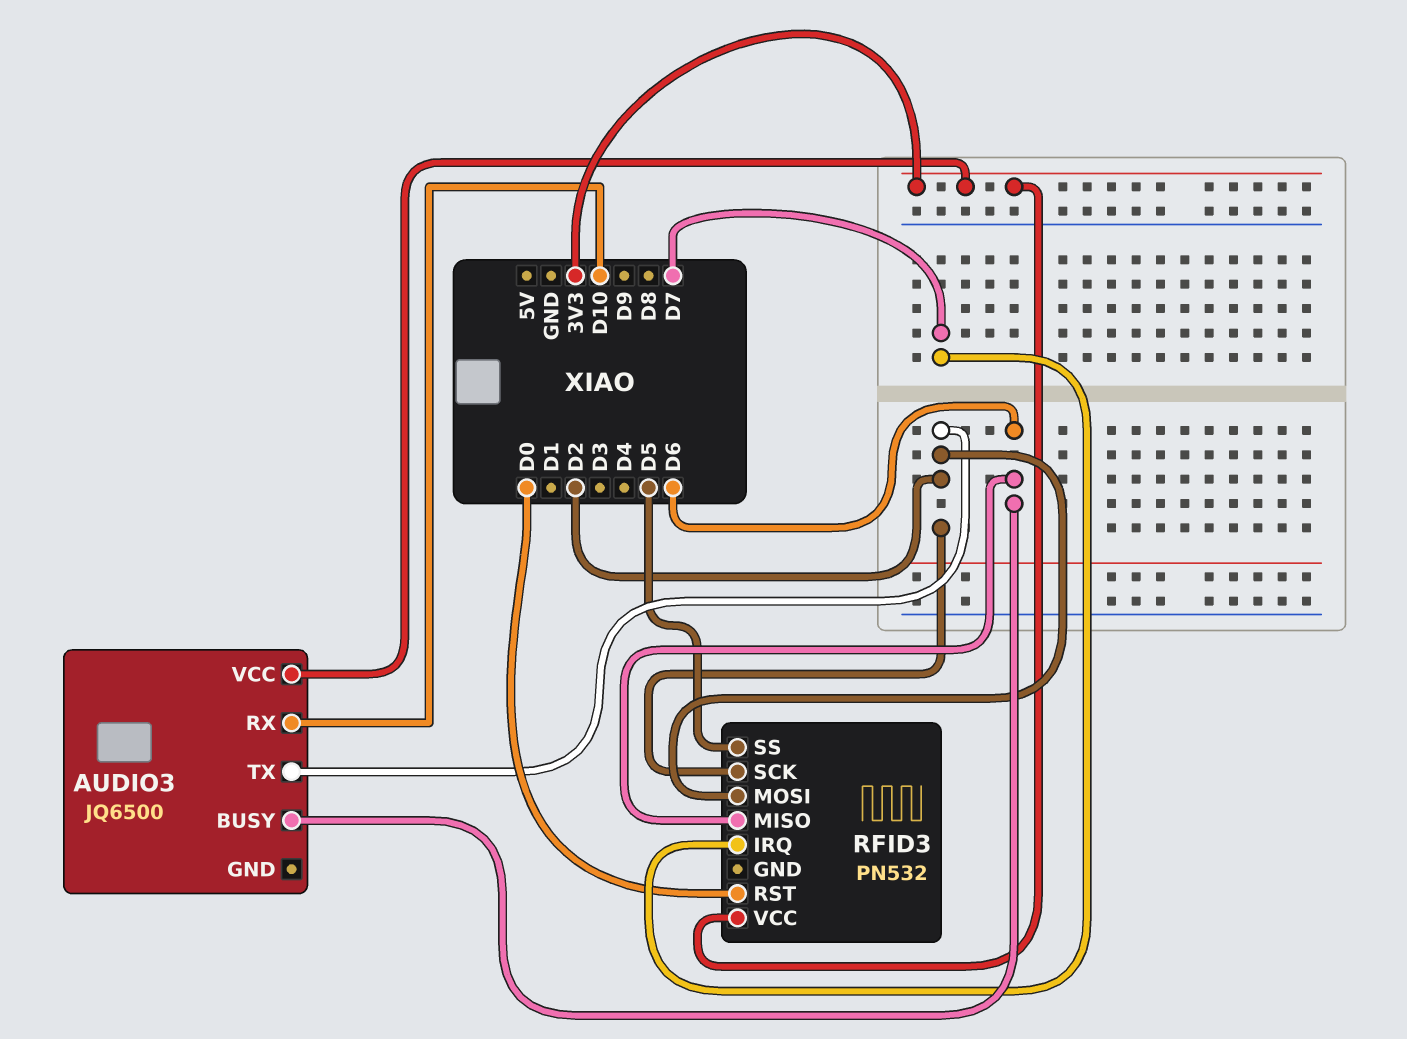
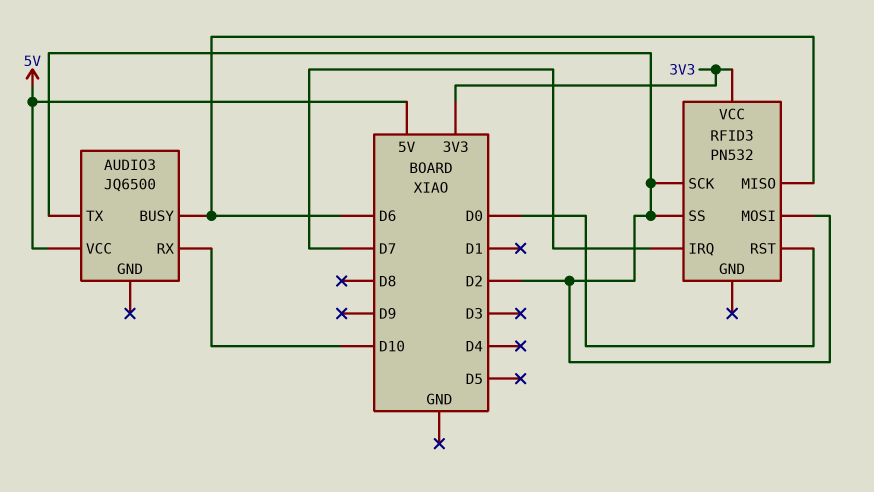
AUDIO3 pin VCC: 3V3 -> 5V
RFID3 pin SS: D5 -> D2

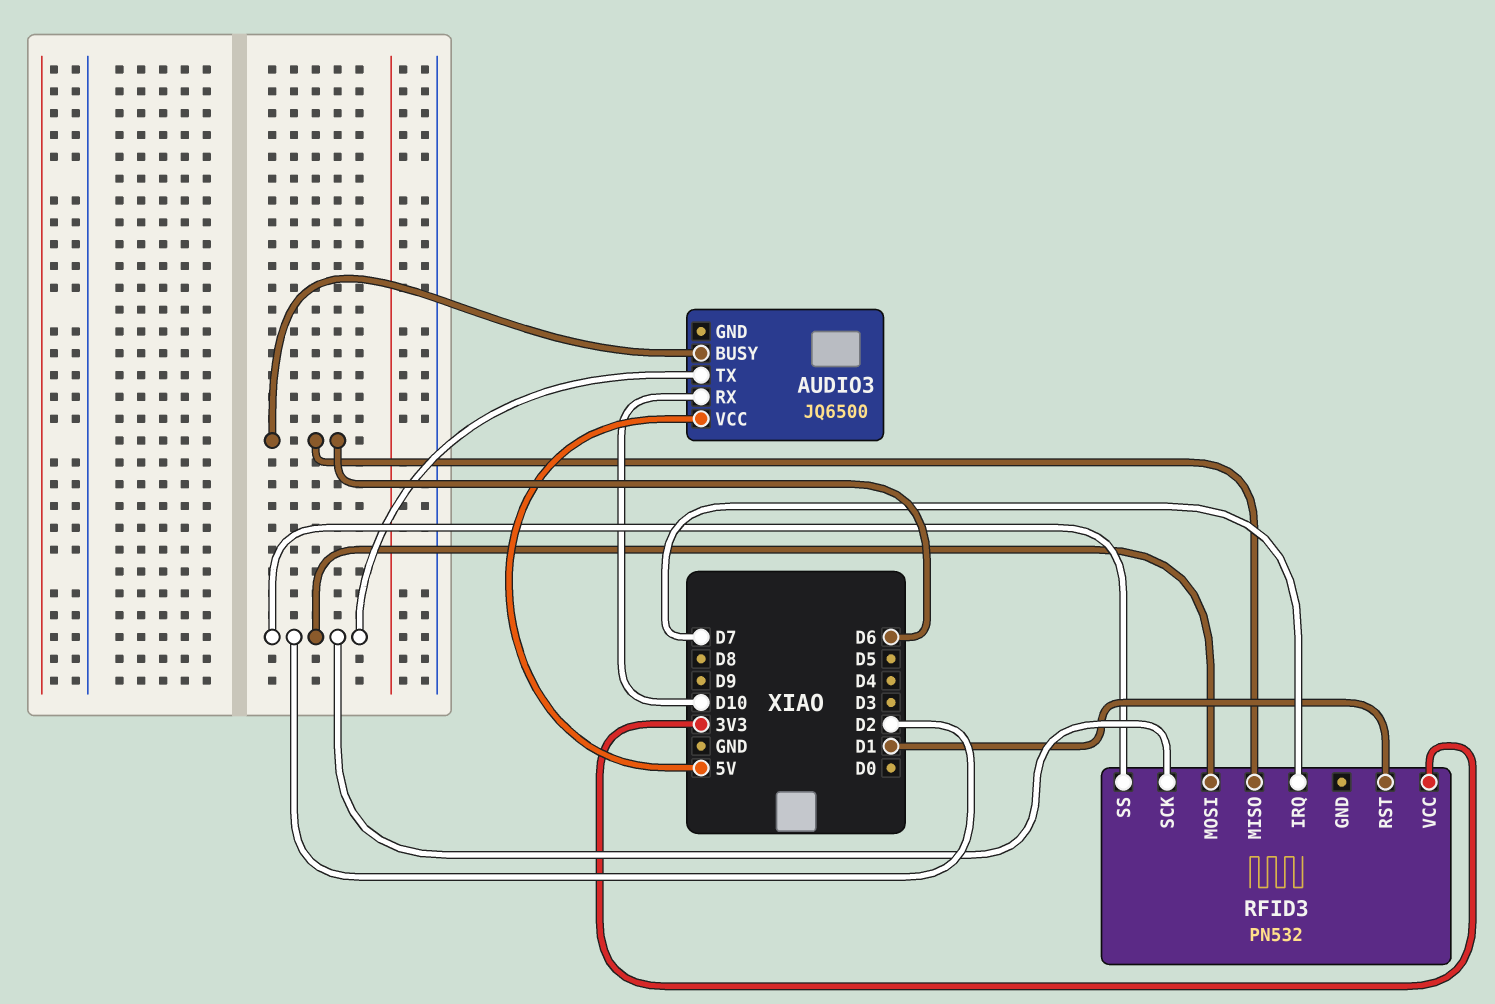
RFID3 pin RST: D0 -> D1

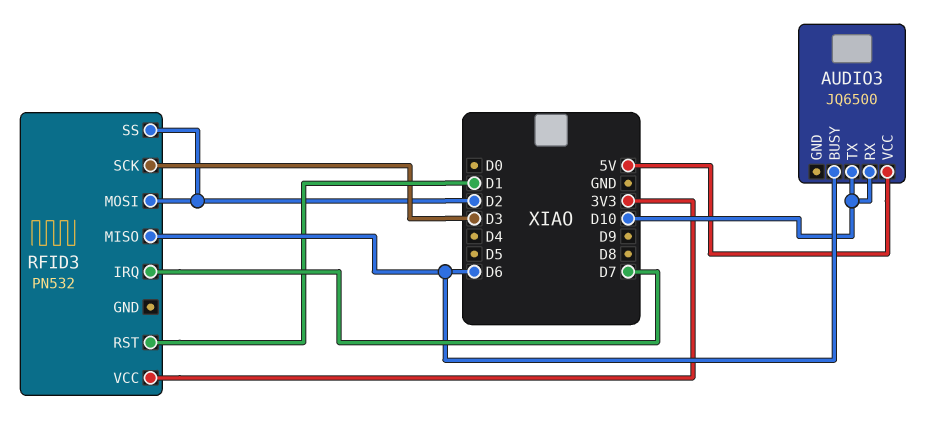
AUDIO3 pin TX: D2 -> D10
RFID3 pin SCK: D2 -> D3

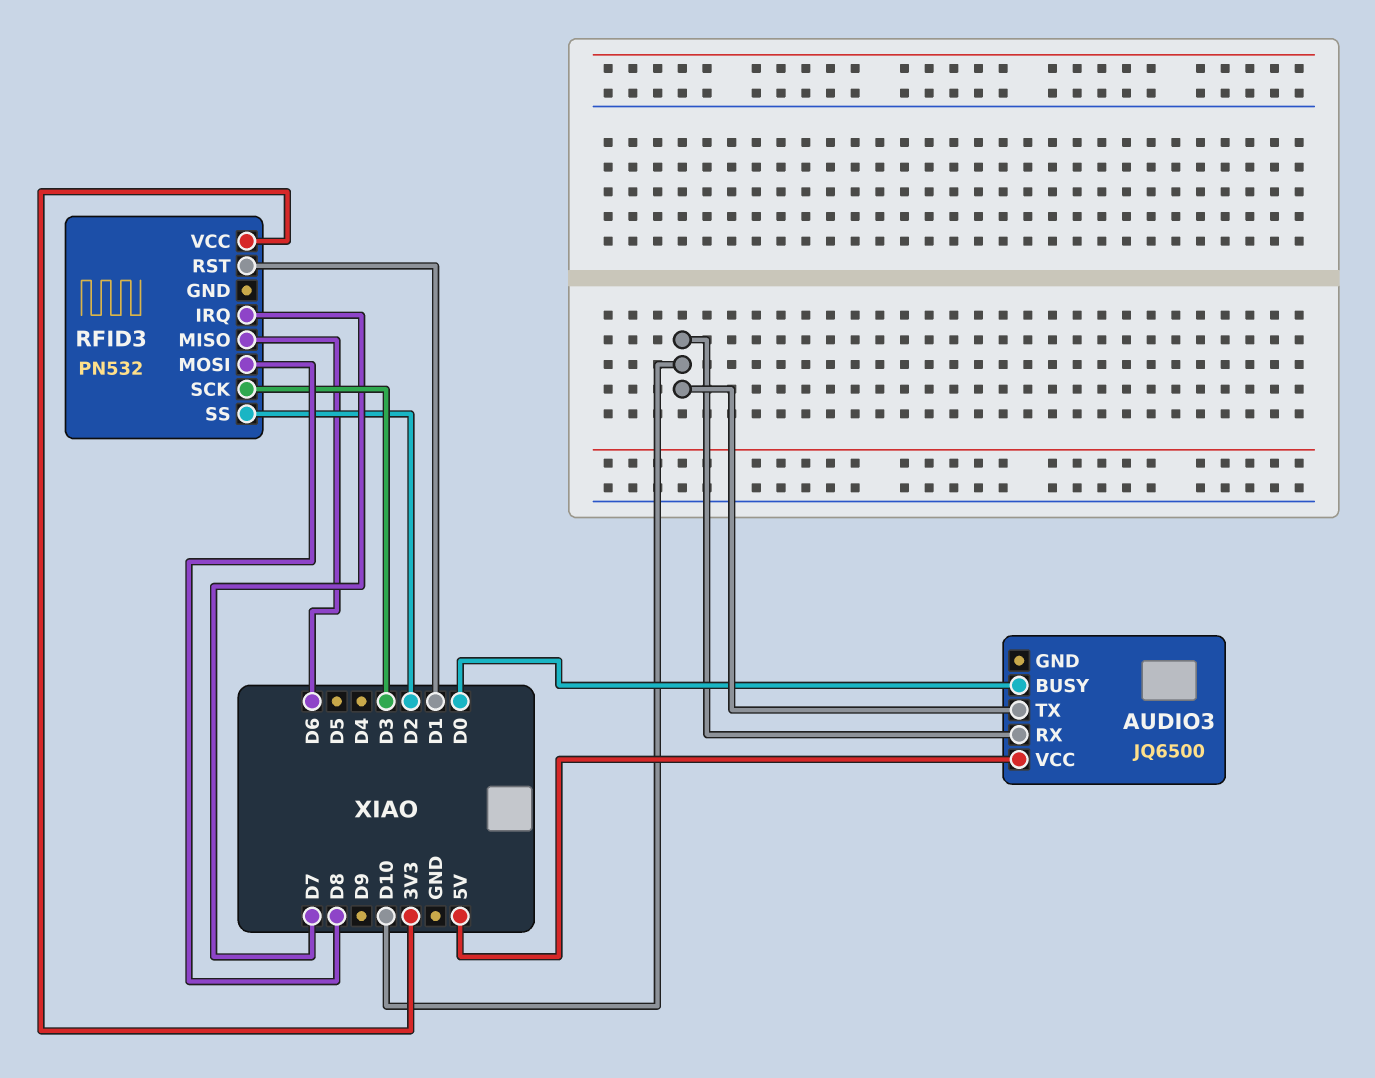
AUDIO3 pin BUSY: D6 -> D0
RFID3 pin MOSI: D2 -> D8

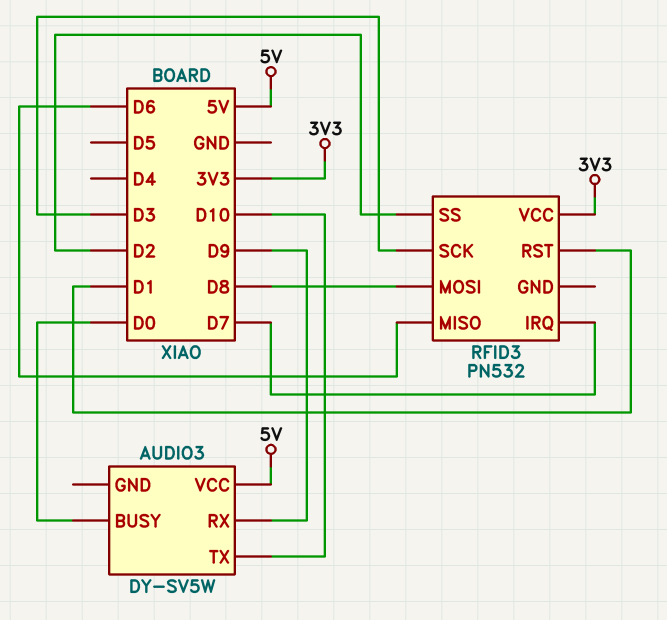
AUDIO3: JQ6500 -> DY-SV5W
AUDIO3 pin RX: D10 -> D9

